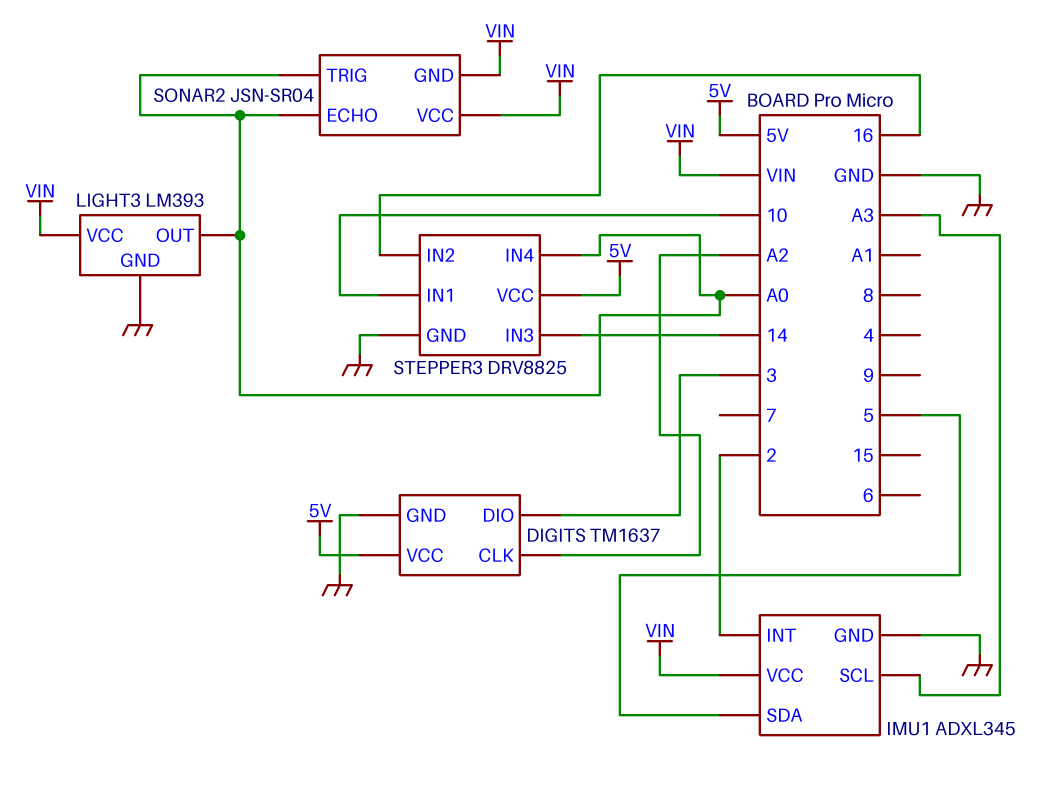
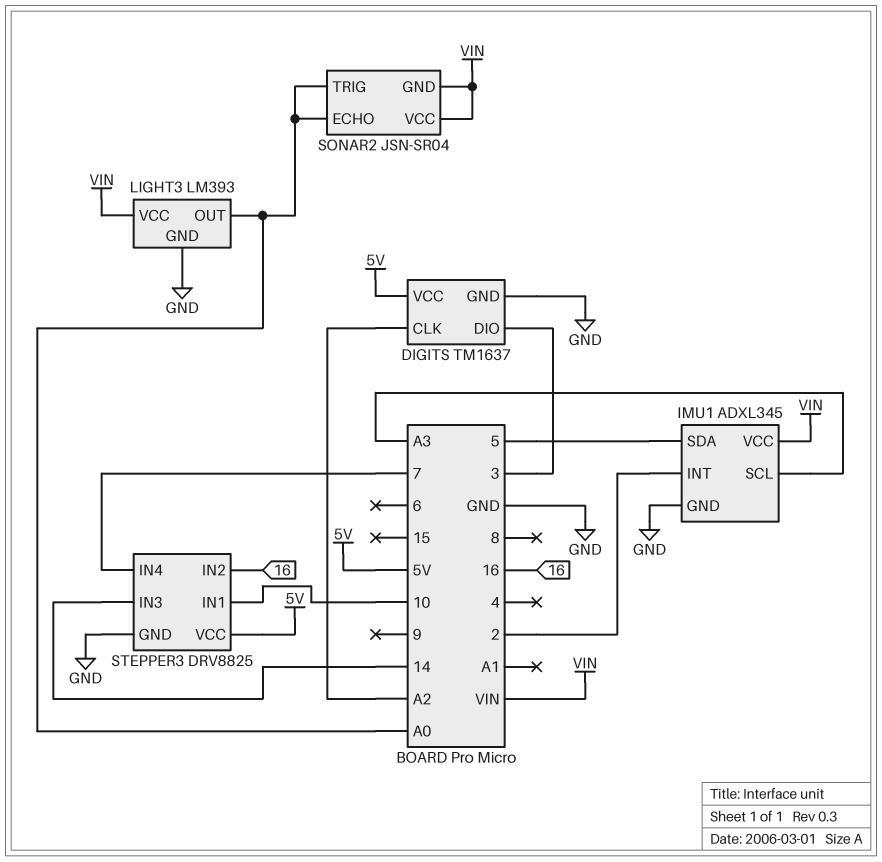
STEPPER3 pin IN4: A0 -> 7

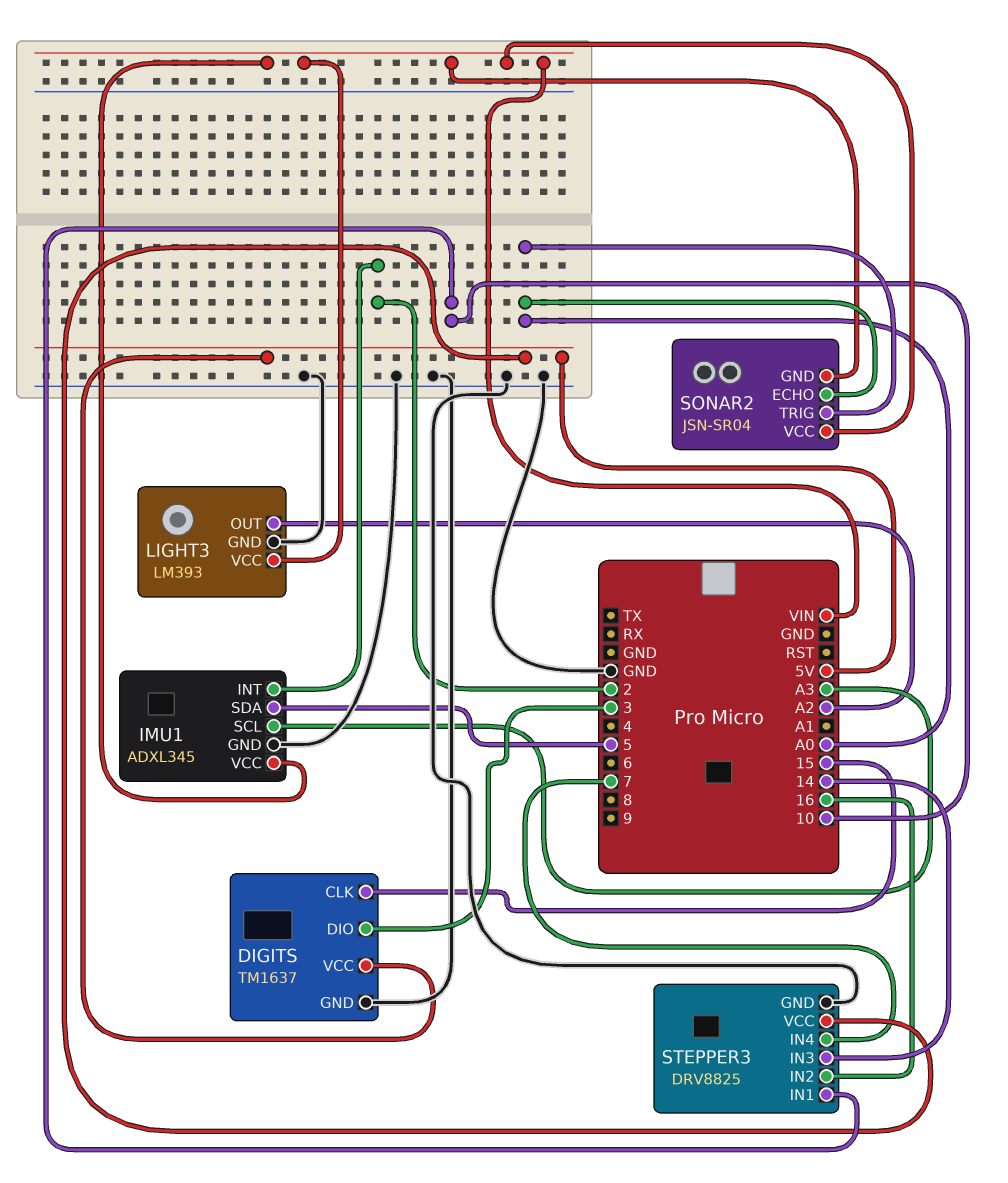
DIGITS pin CLK: A2 -> 15
LIGHT3 pin OUT: A0 -> A2

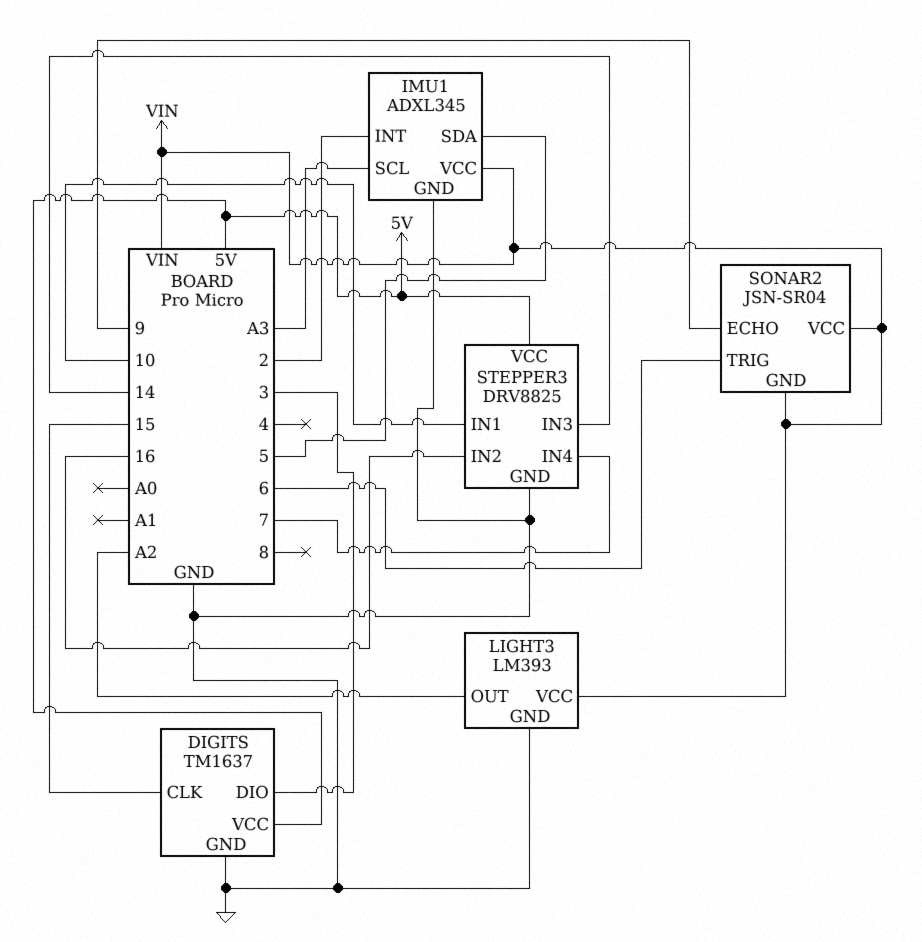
SONAR2 pin ECHO: A0 -> 9
SONAR2 pin TRIG: A0 -> 6

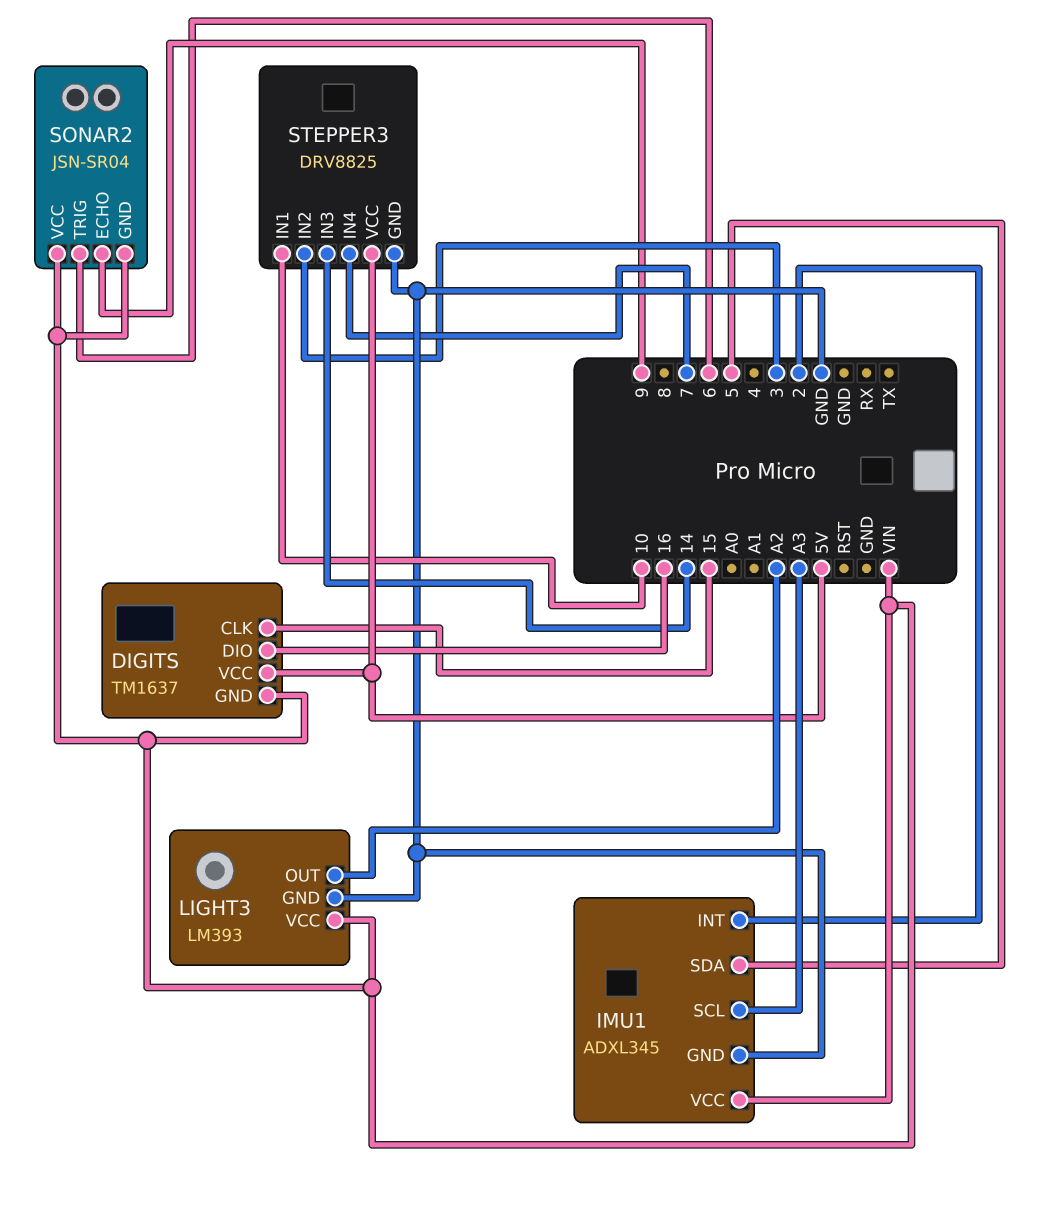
DIGITS pin DIO: 3 -> 16
DIGITS pin GND: GND -> VIN
STEPPER3 pin IN2: 16 -> 3

